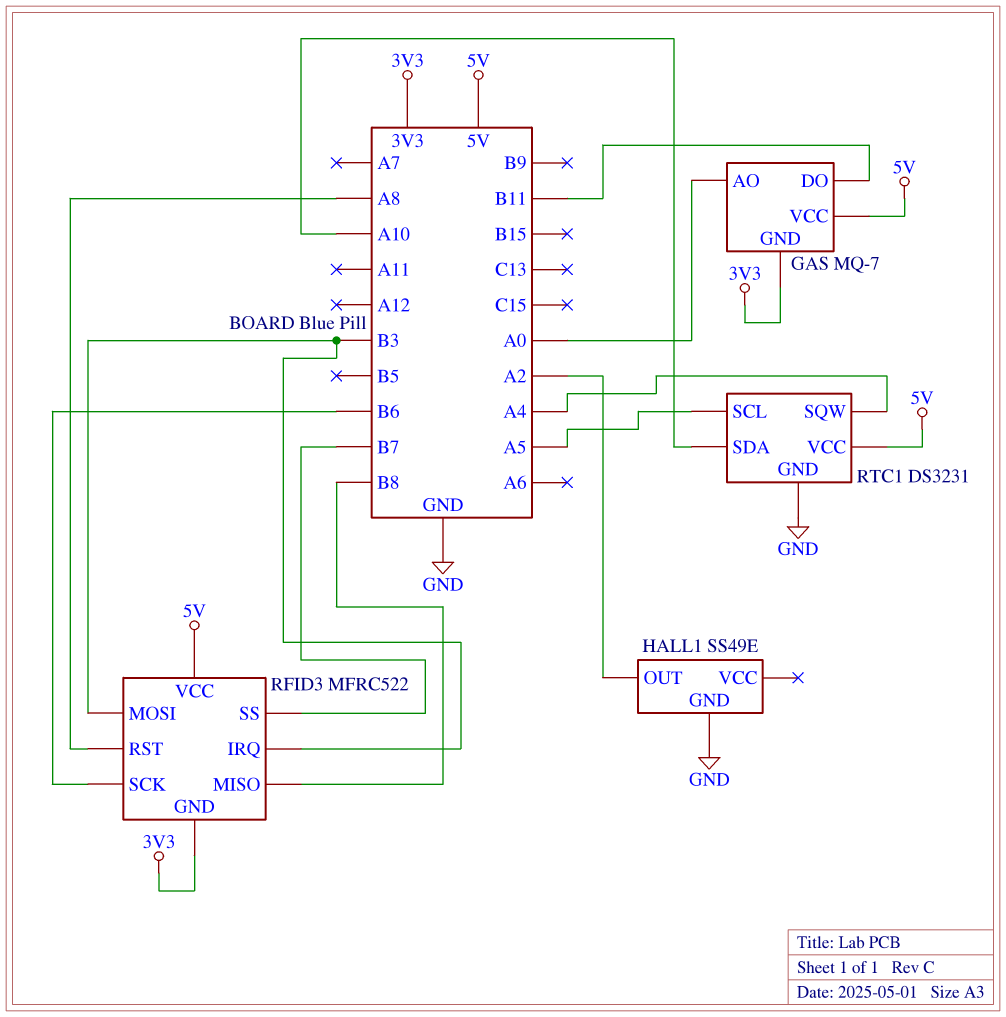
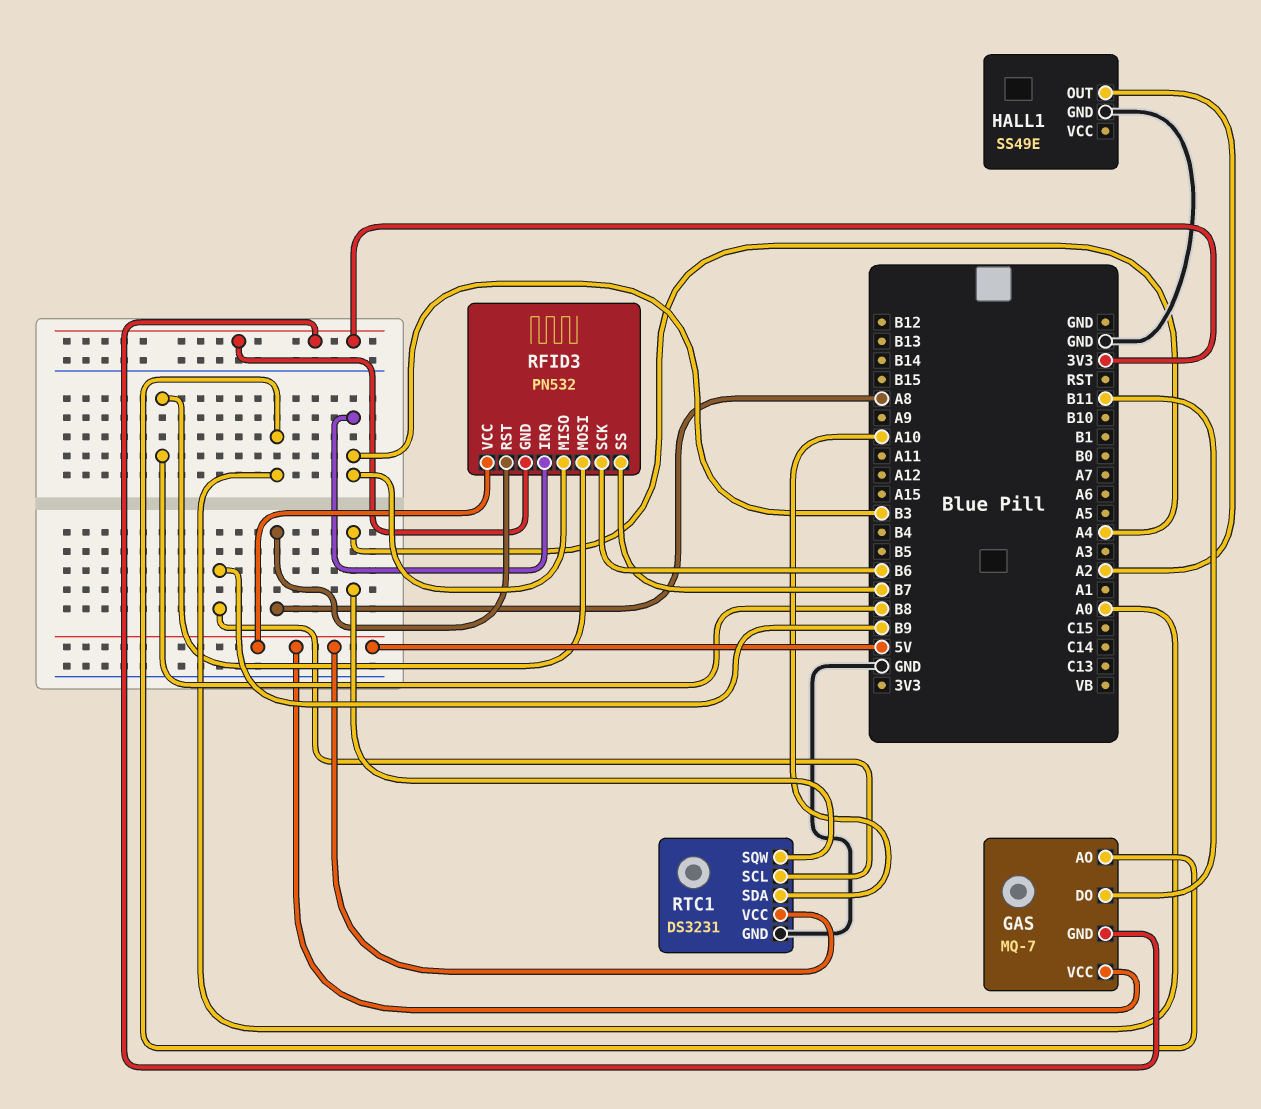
RFID3: MFRC522 -> PN532
RFID3 pin MISO: B8 -> B3
RFID3 pin MOSI: B3 -> B8
RTC1 pin SCL: A5 -> B9

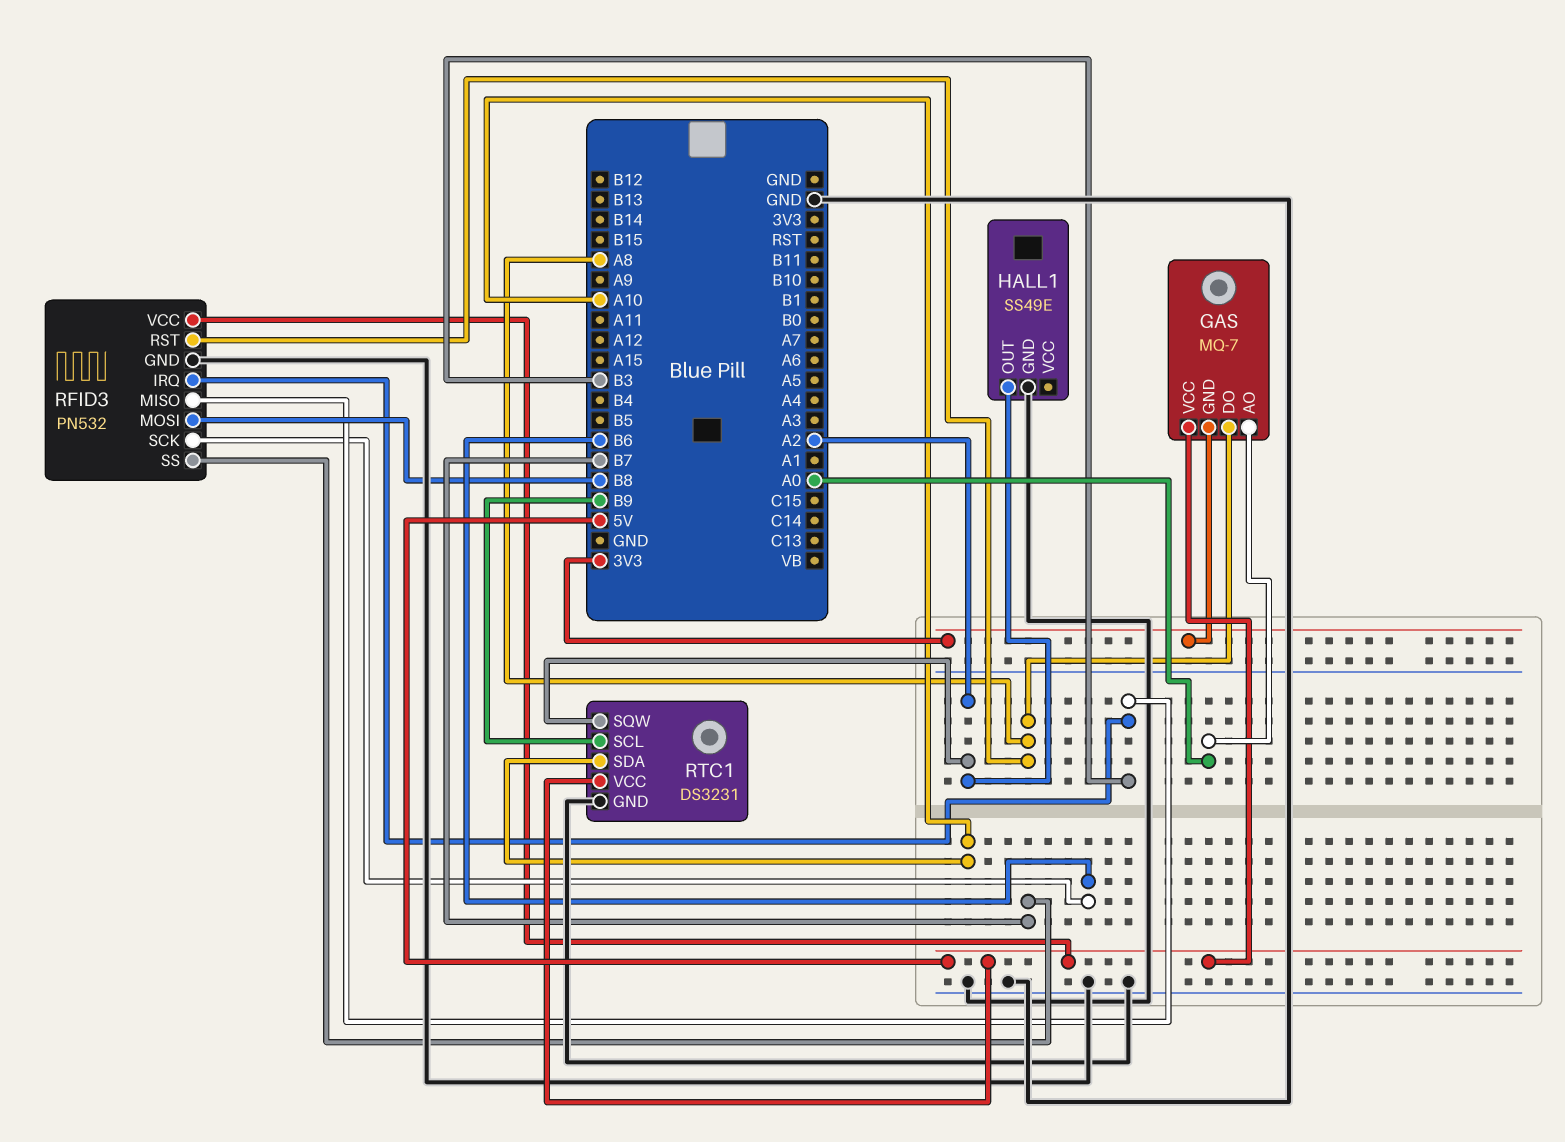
GAS pin DO: B11 -> A8
RFID3 pin GND: 3V3 -> GND
RTC1 pin SQW: A4 -> A2

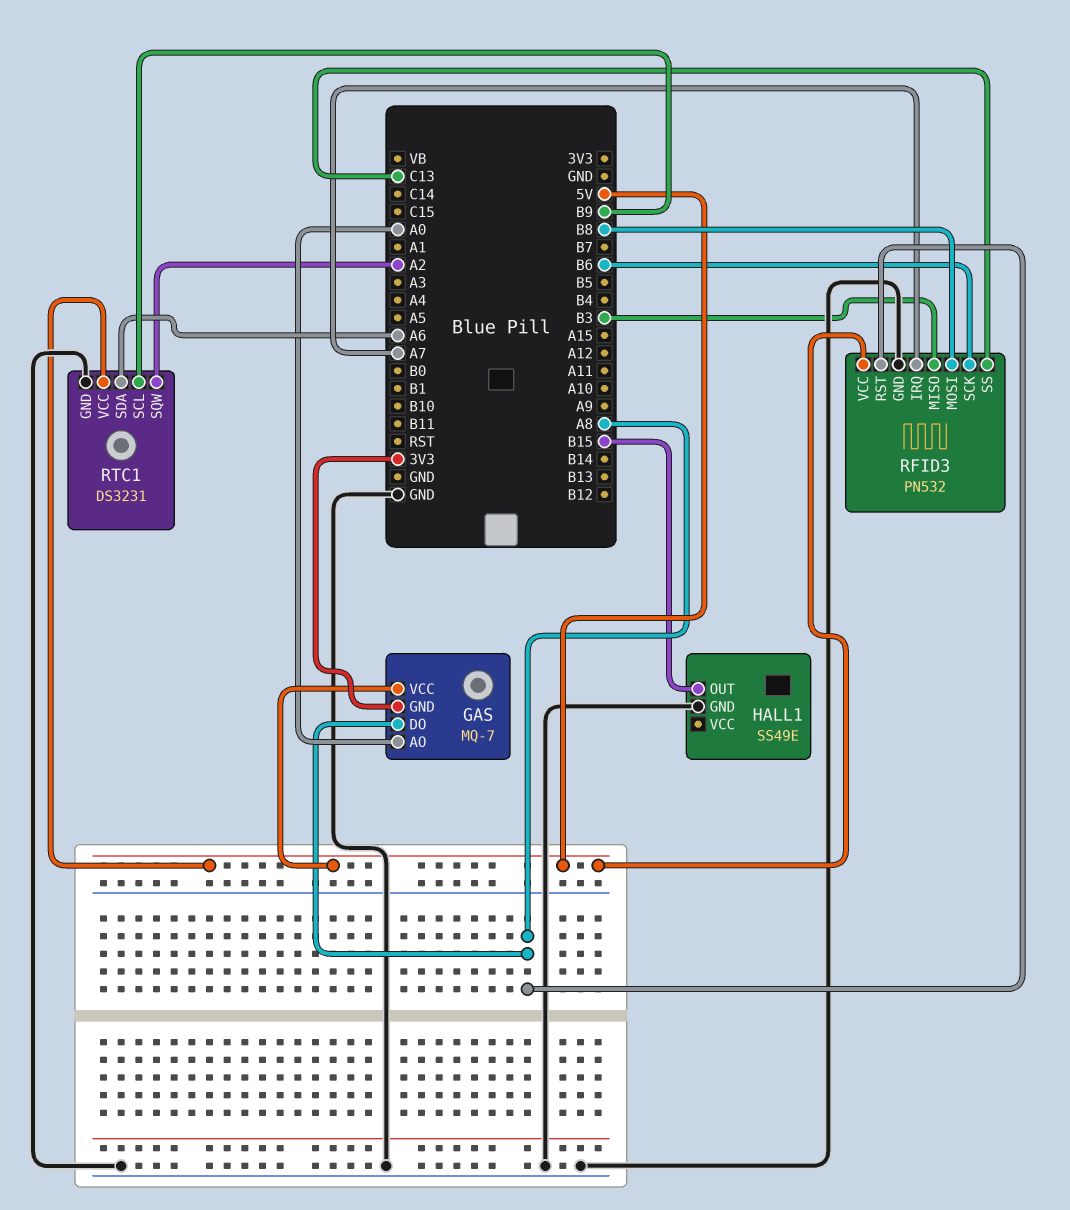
HALL1 pin OUT: A2 -> B15
RFID3 pin IRQ: B3 -> A7
RFID3 pin SS: B7 -> C13
RTC1 pin SDA: A10 -> A6

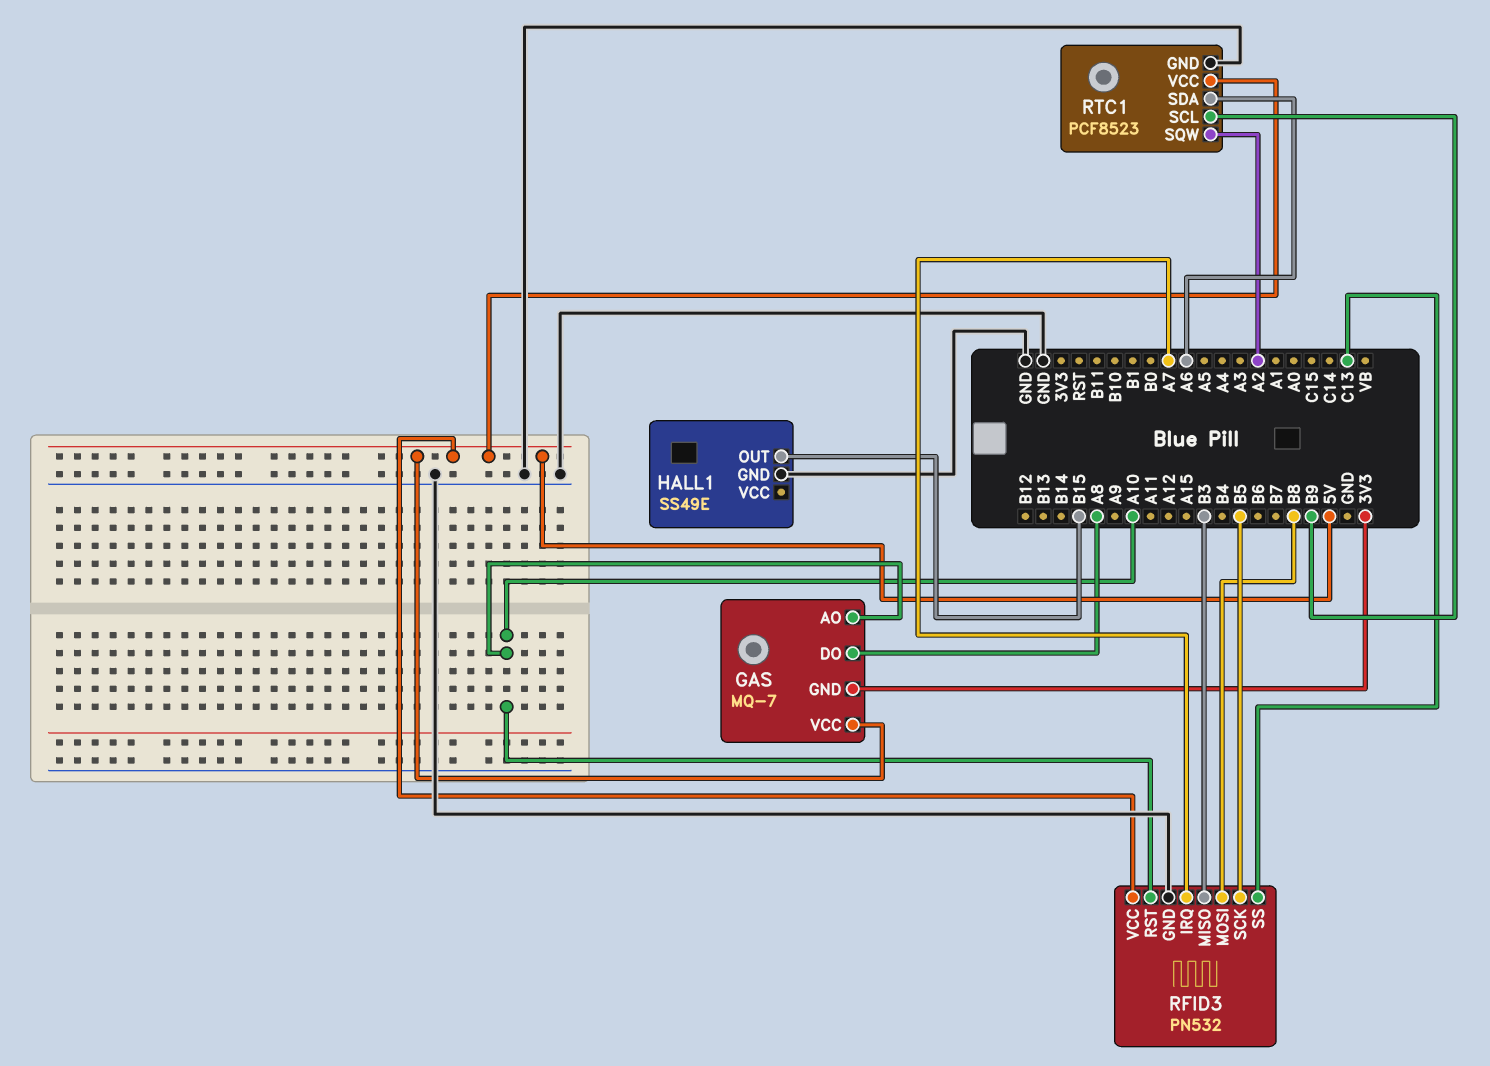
GAS pin AO: A0 -> A10
RFID3 pin RST: A8 -> A10
RFID3 pin SCK: B6 -> B5
RTC1: DS3231 -> PCF8523

